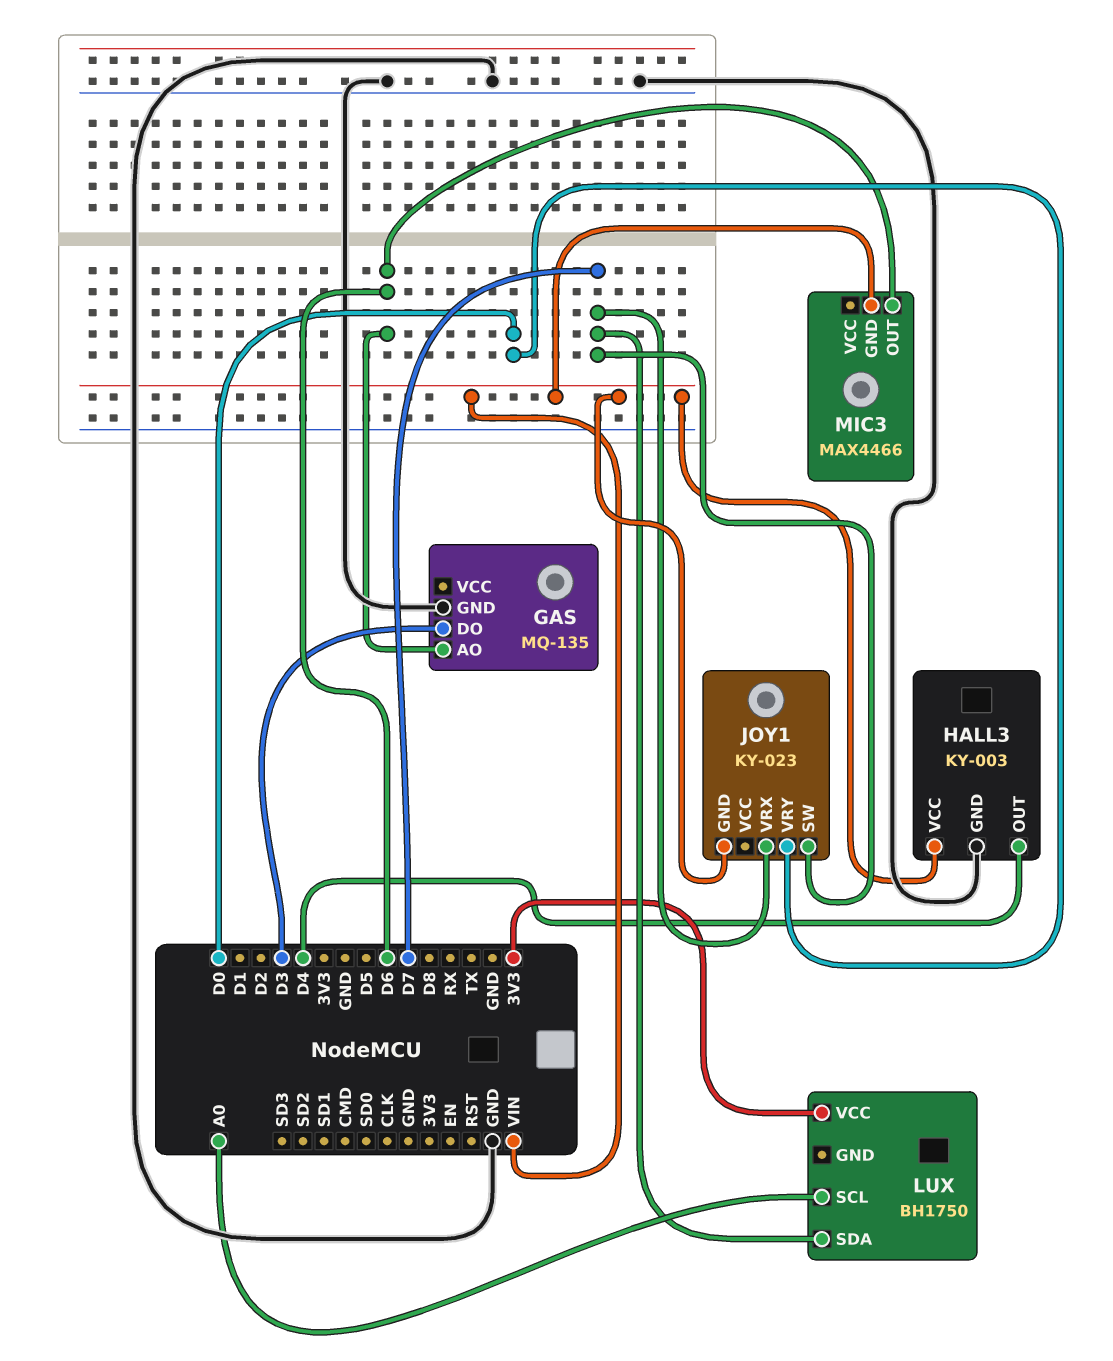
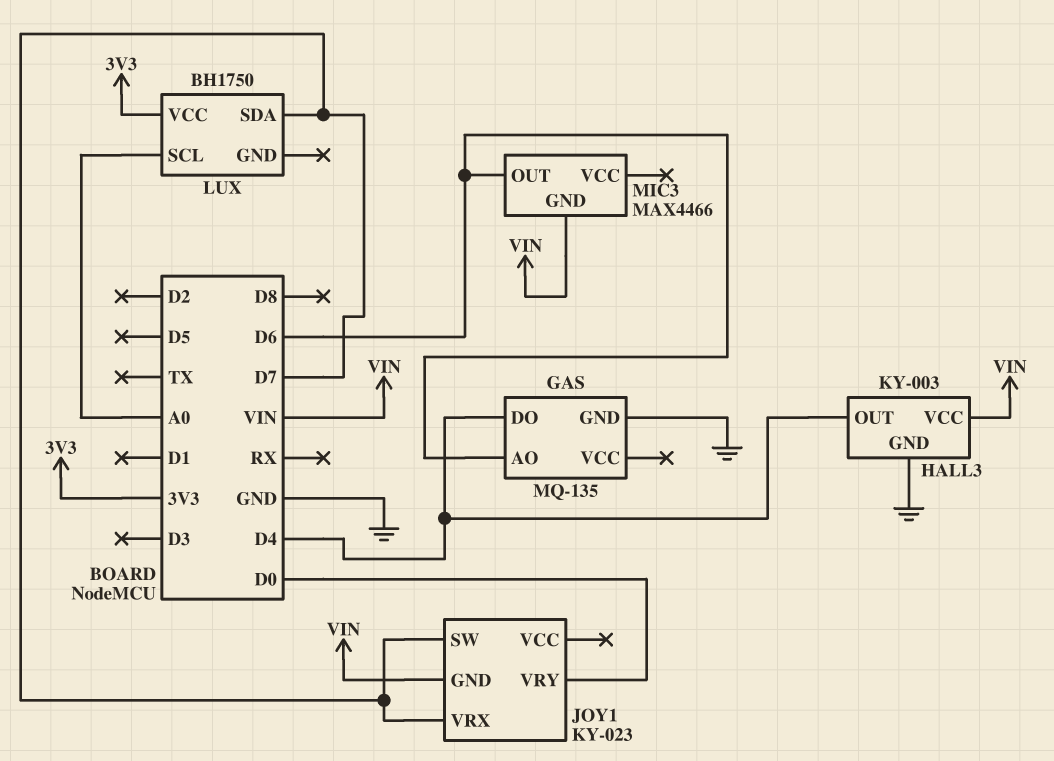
GAS pin DO: D3 -> D4

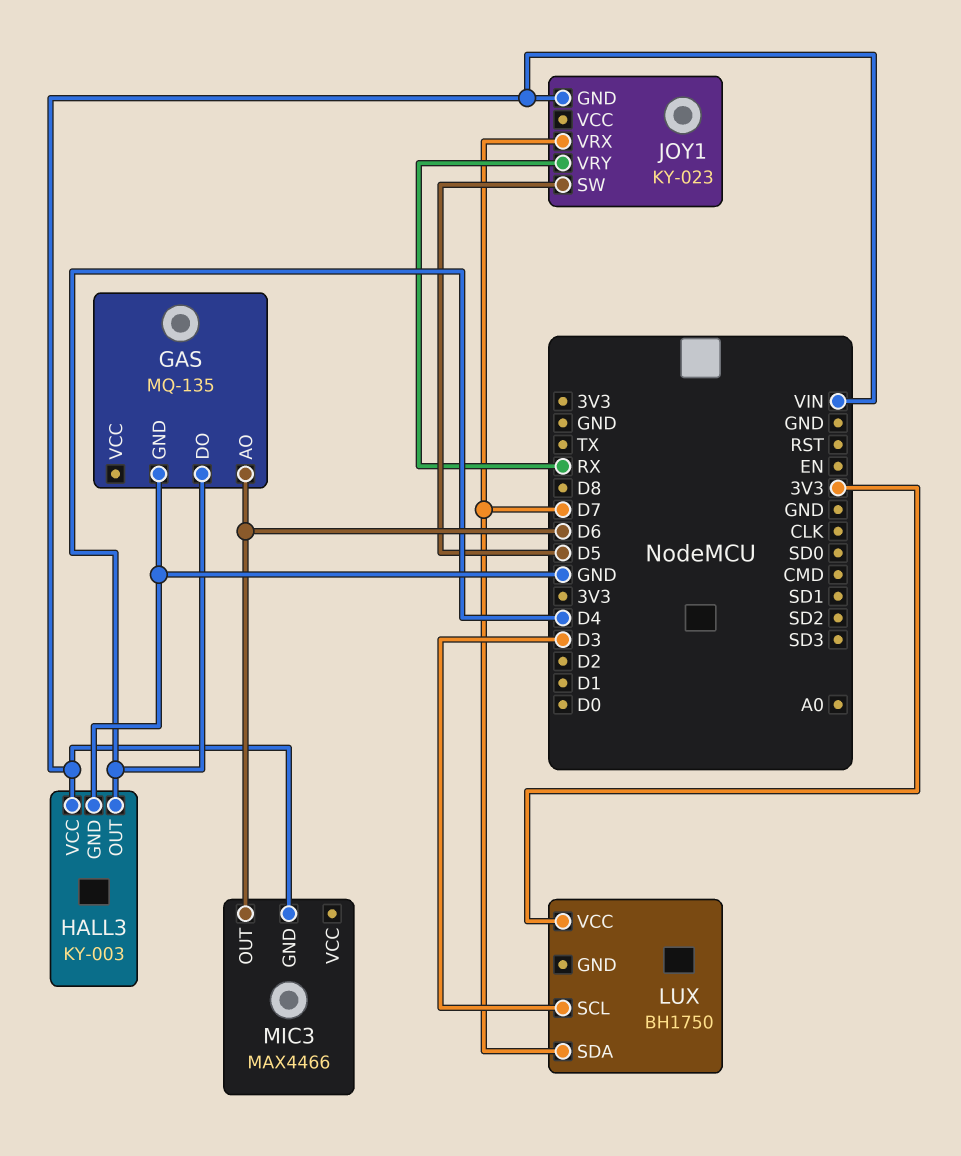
JOY1 pin SW: D7 -> D5
JOY1 pin VRY: D0 -> RX
LUX pin SCL: A0 -> D3

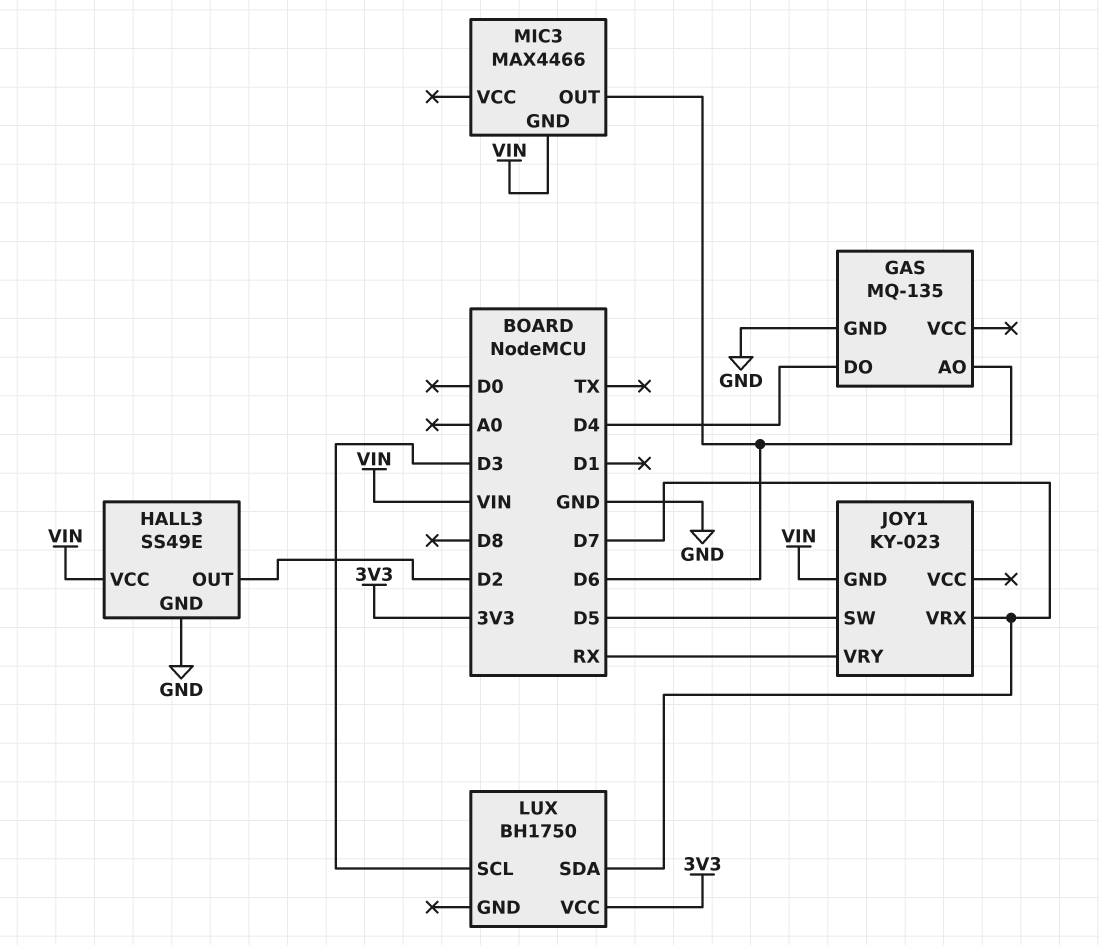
HALL3: KY-003 -> SS49E
HALL3 pin OUT: D4 -> D2

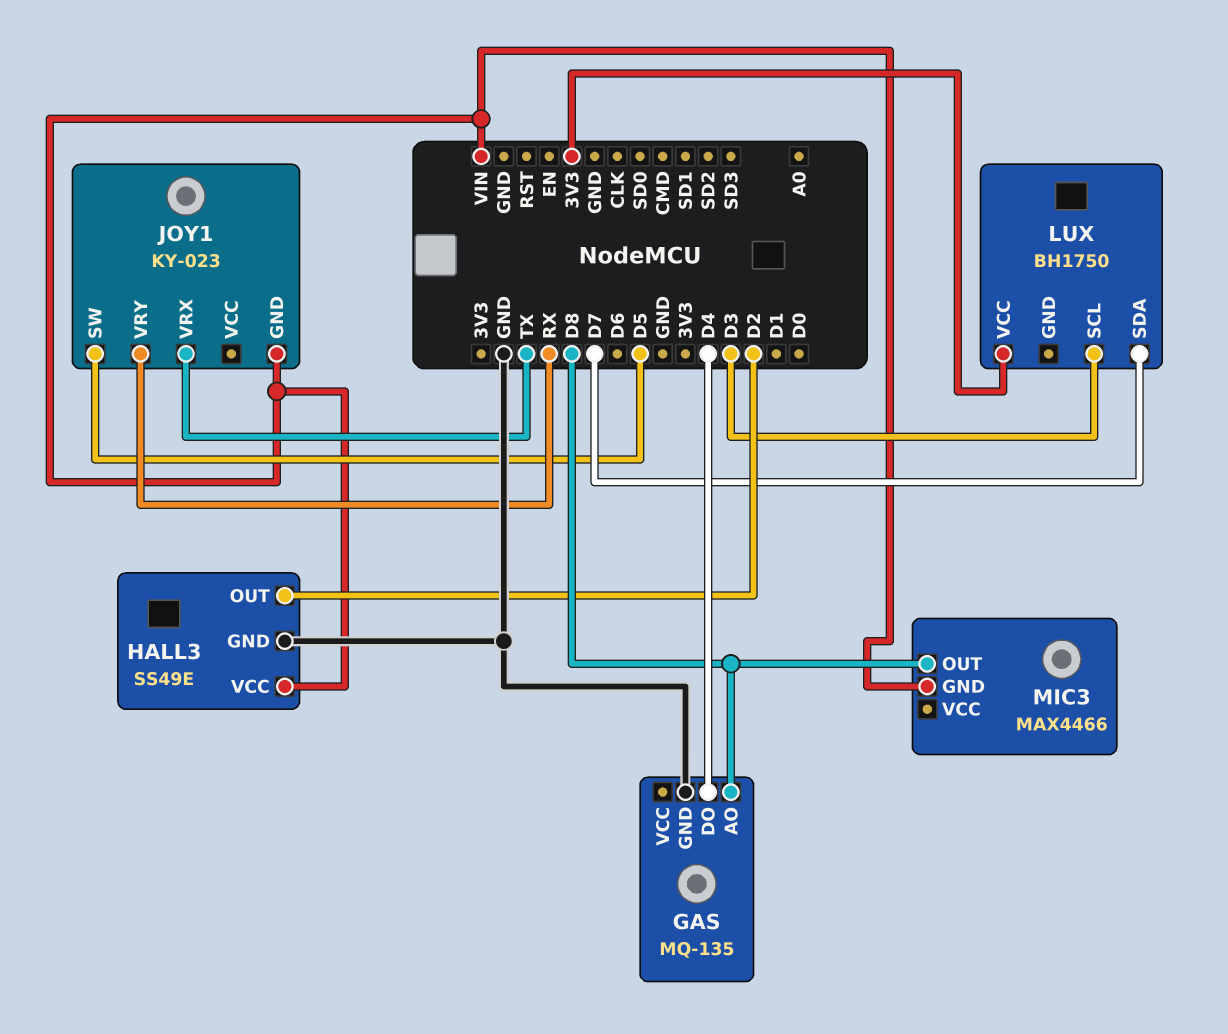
GAS pin AO: D6 -> D8
JOY1 pin VRX: D7 -> TX
MIC3 pin OUT: D6 -> D8

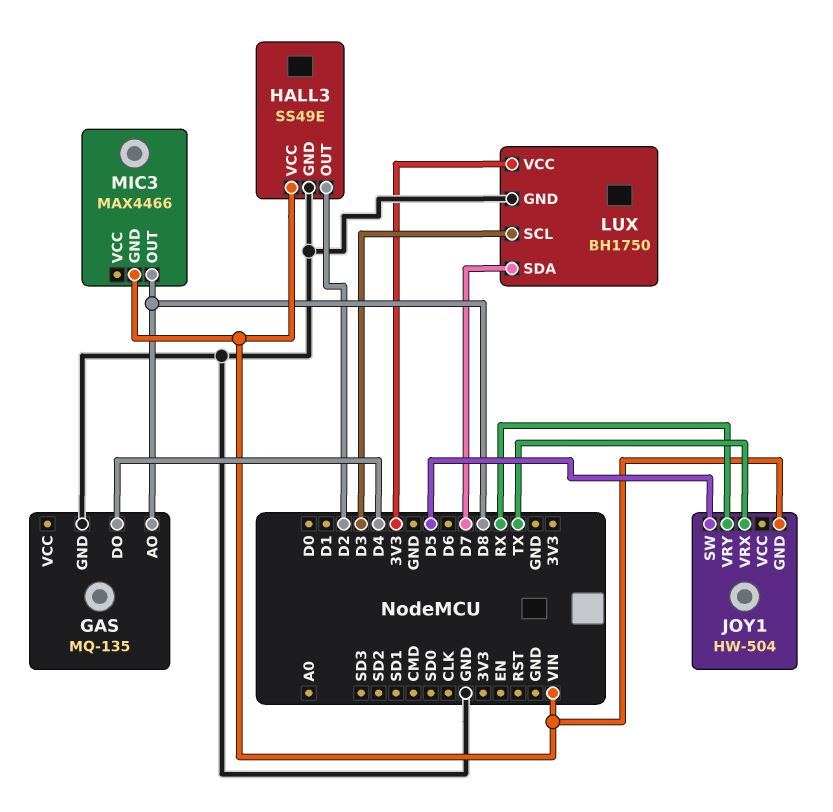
JOY1: KY-023 -> HW-504
LUX pin GND: none -> GND

